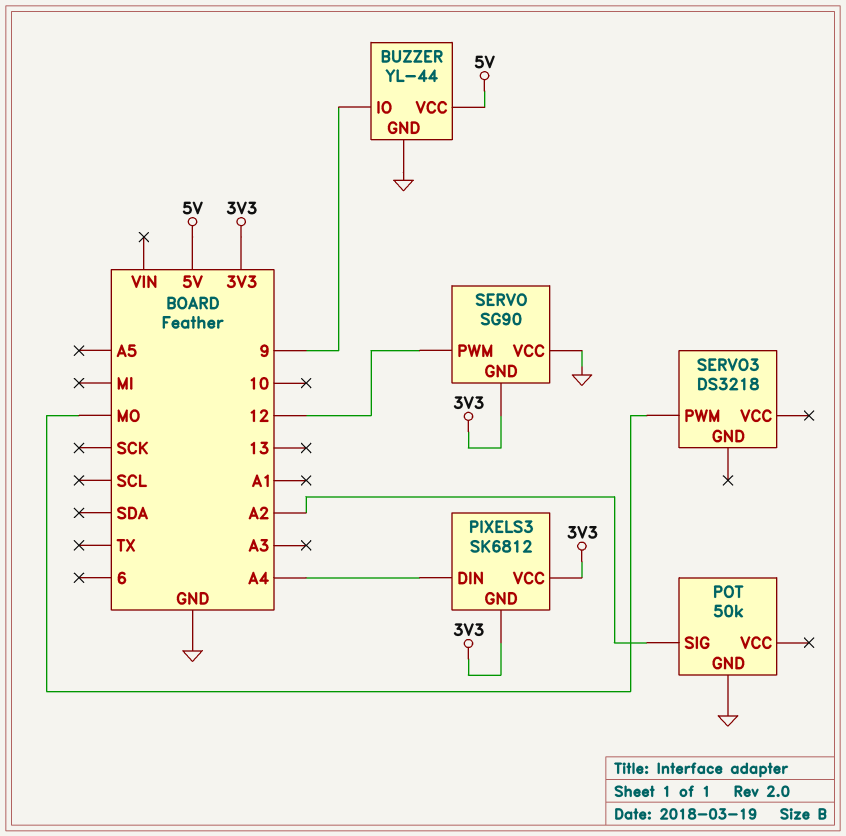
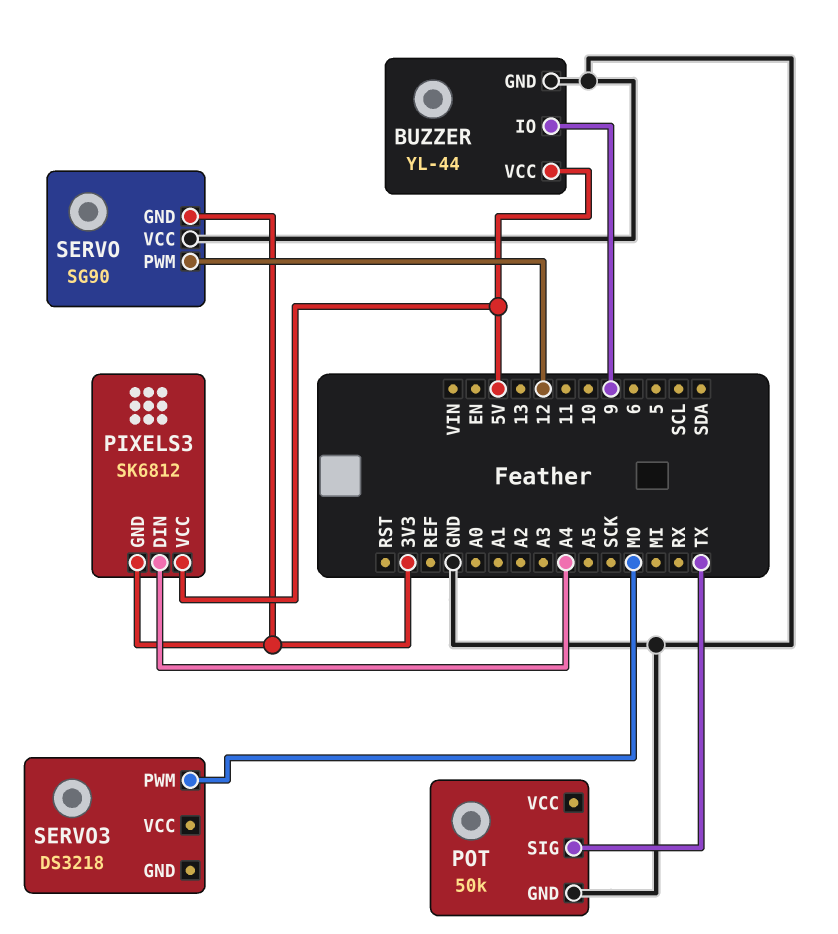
PIXELS3 pin VCC: 3V3 -> 5V
POT pin SIG: A2 -> TX

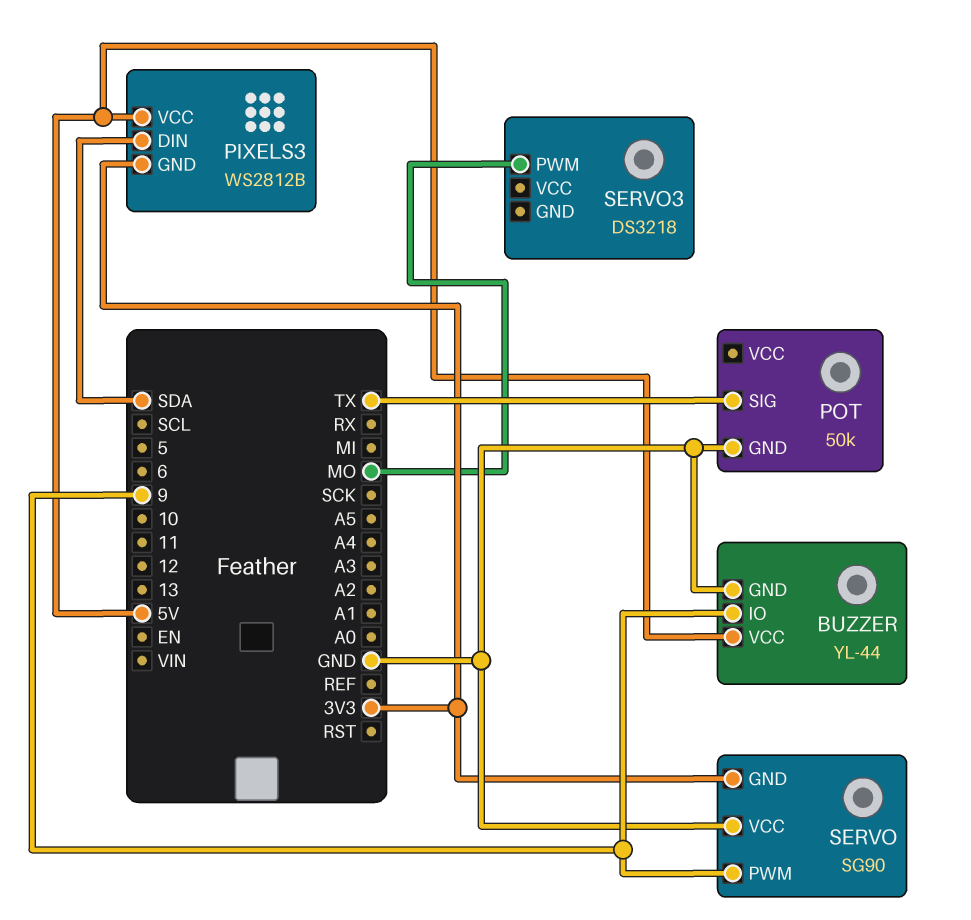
PIXELS3: SK6812 -> WS2812B
PIXELS3 pin DIN: A4 -> SDA
SERVO pin PWM: 12 -> 9

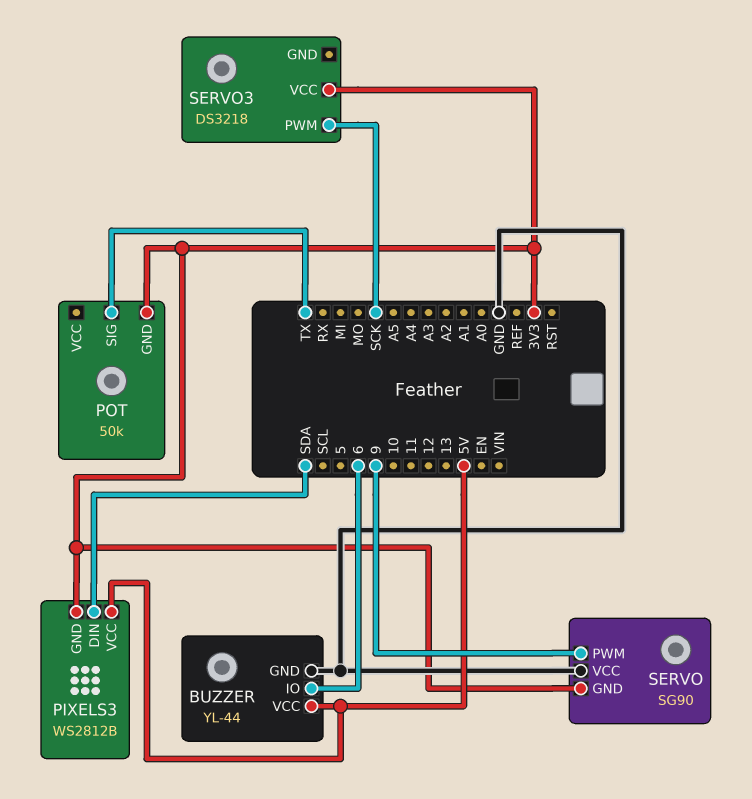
BUZZER pin IO: 9 -> 6
POT pin GND: GND -> 3V3
SERVO3 pin PWM: MO -> SCK
SERVO3 pin VCC: none -> 3V3

